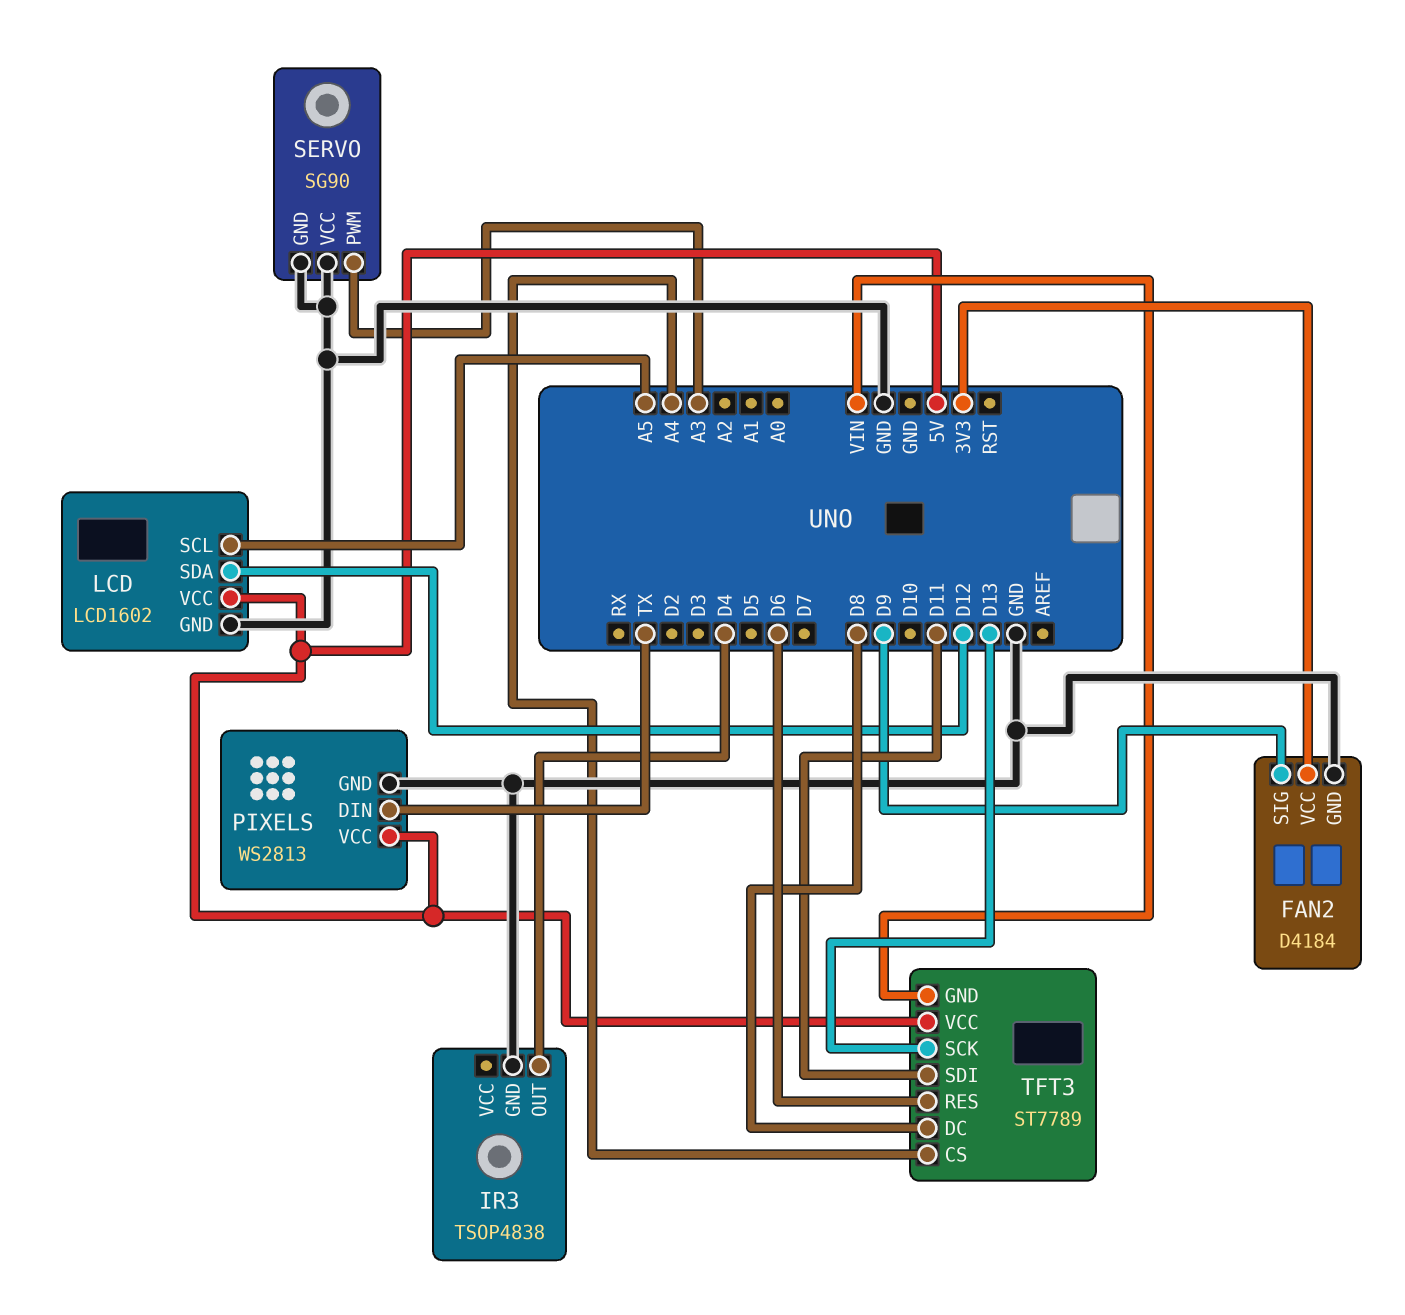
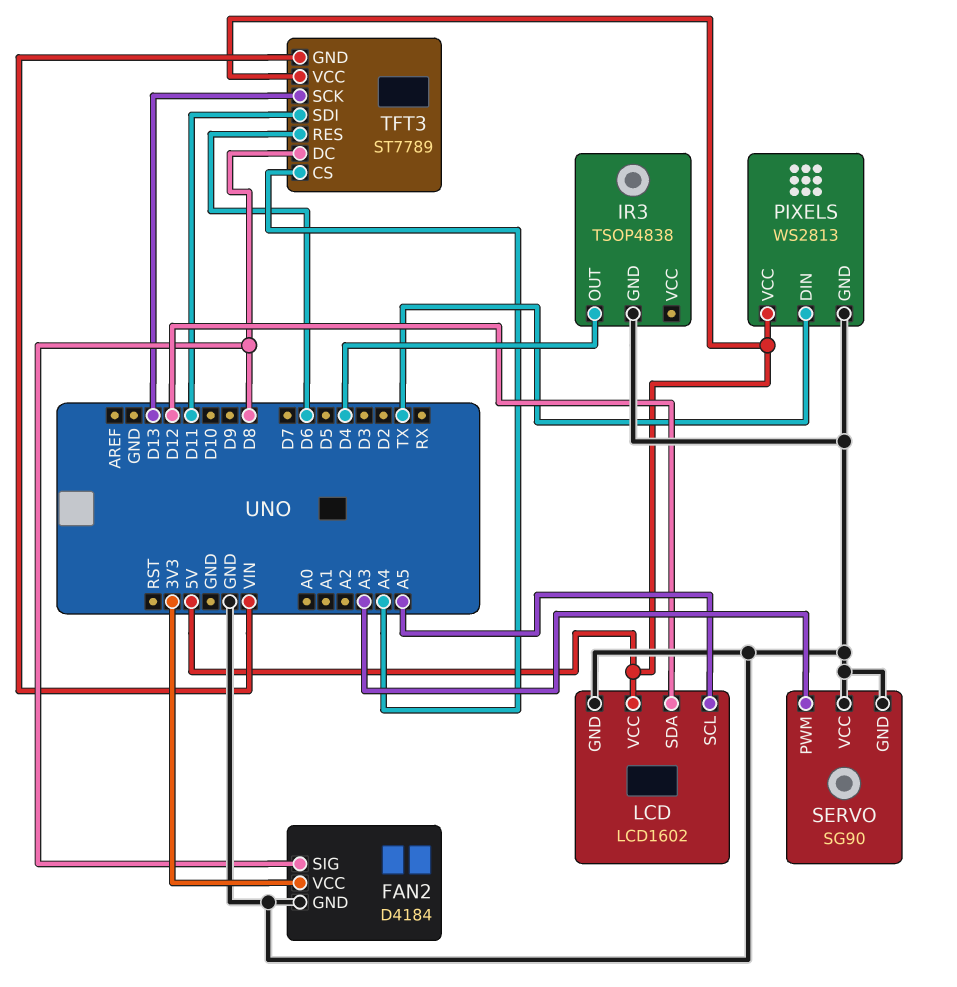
FAN2 pin SIG: D9 -> D8

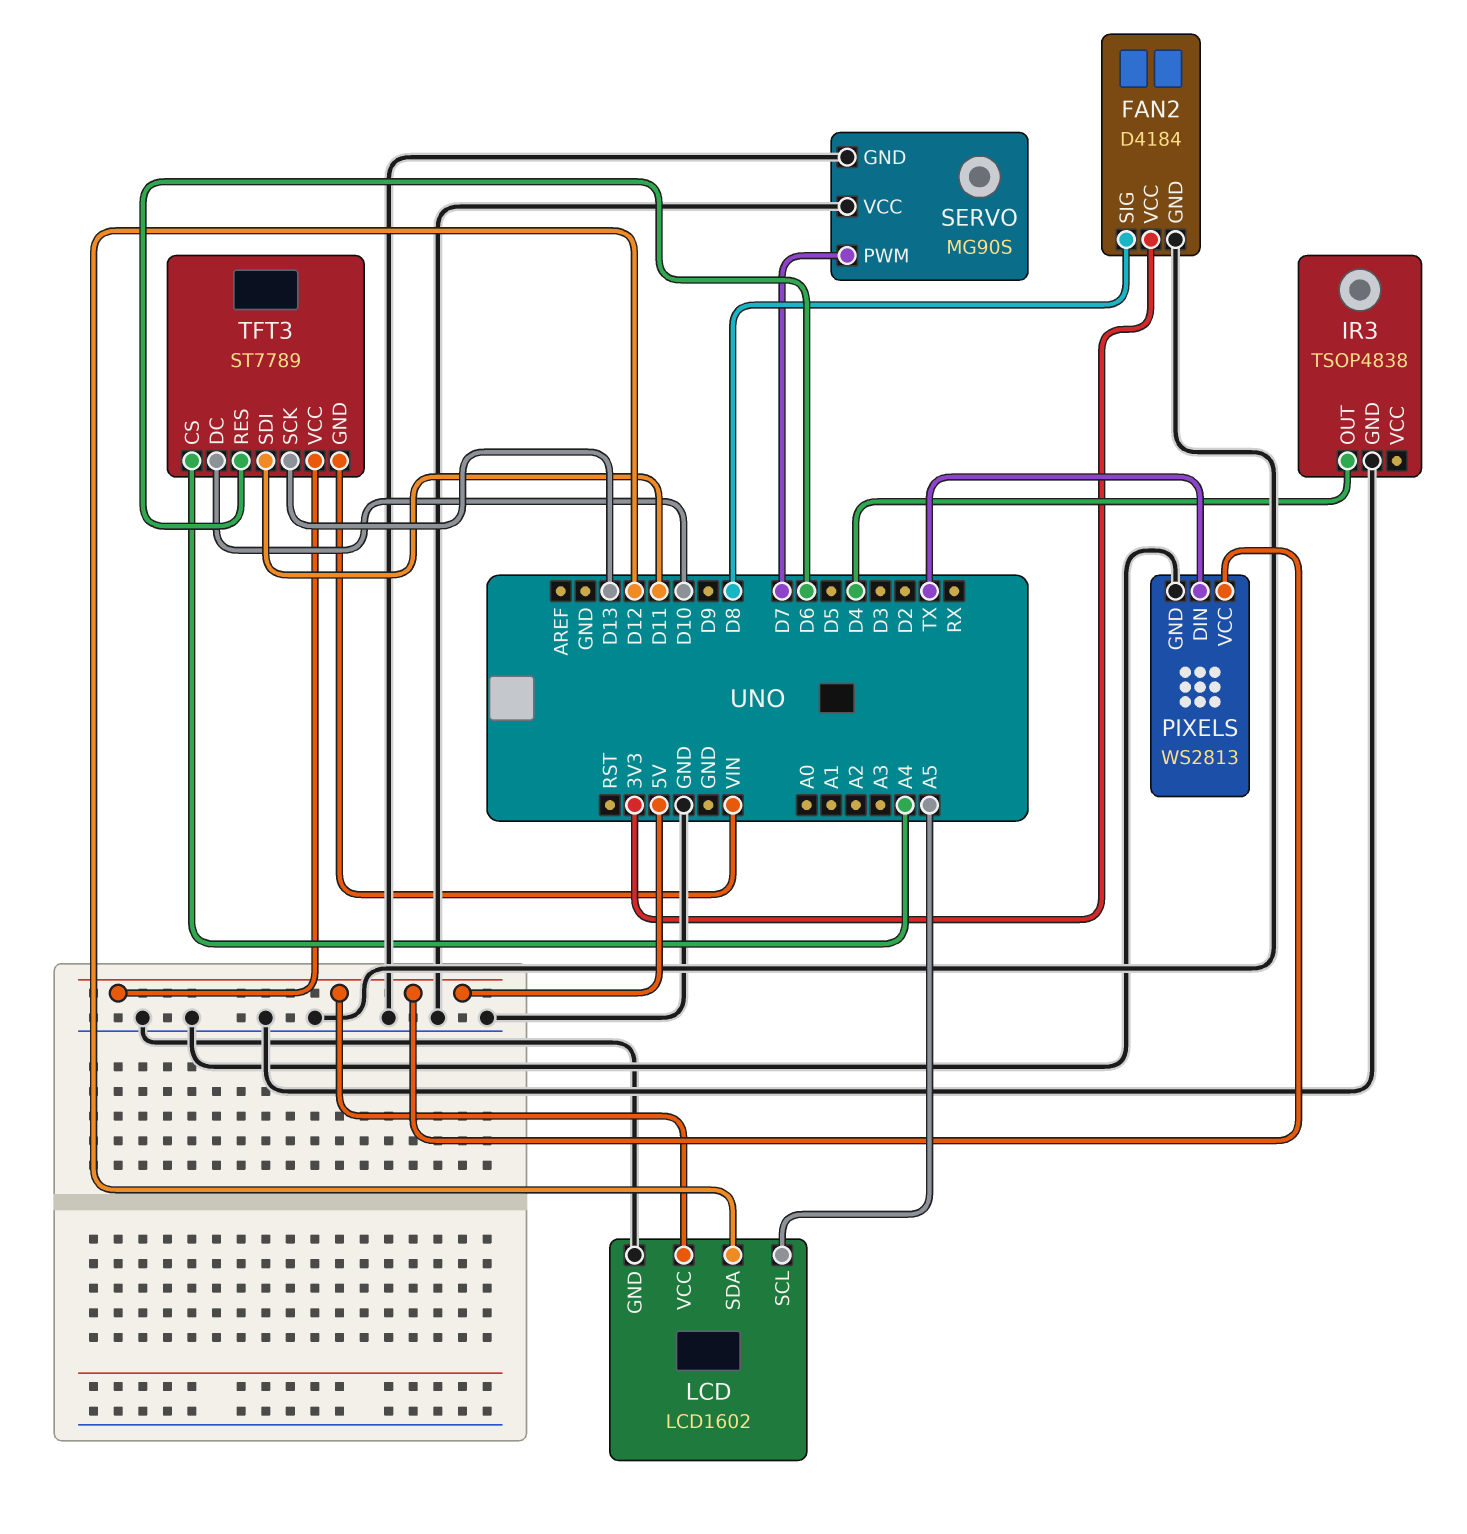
SERVO: SG90 -> MG90S
SERVO pin PWM: A3 -> D7
TFT3 pin DC: D8 -> D10

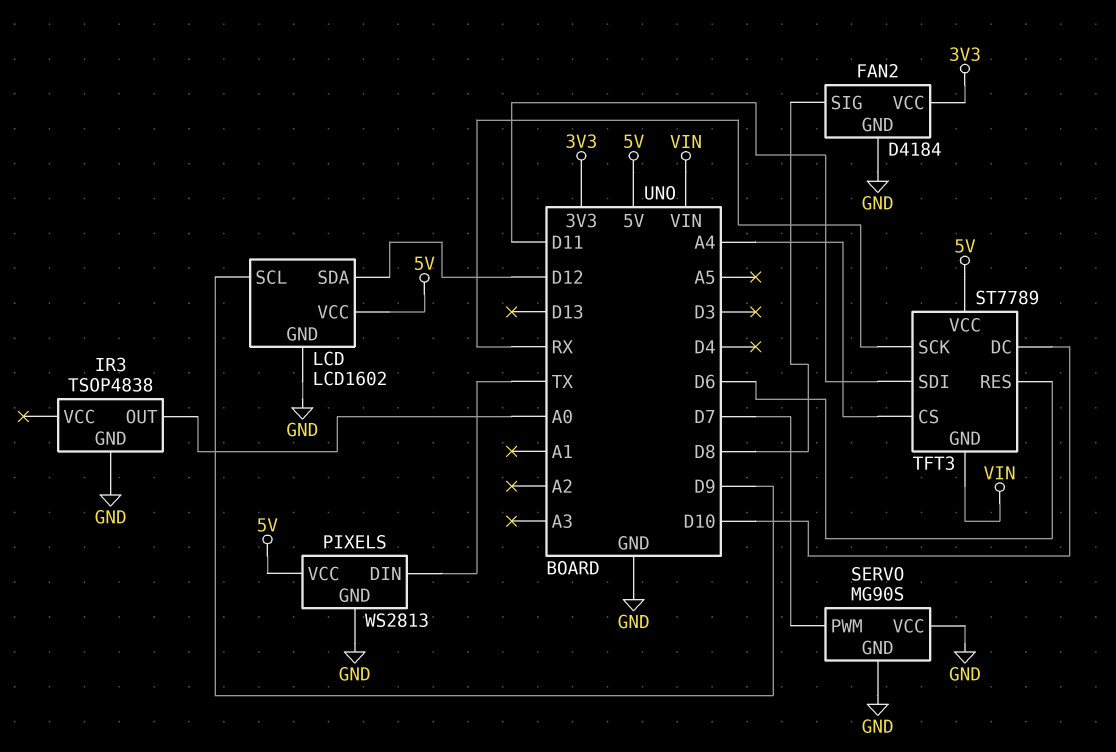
IR3 pin OUT: D4 -> A0
LCD pin SCL: A5 -> D9
TFT3 pin SCK: D13 -> RX

